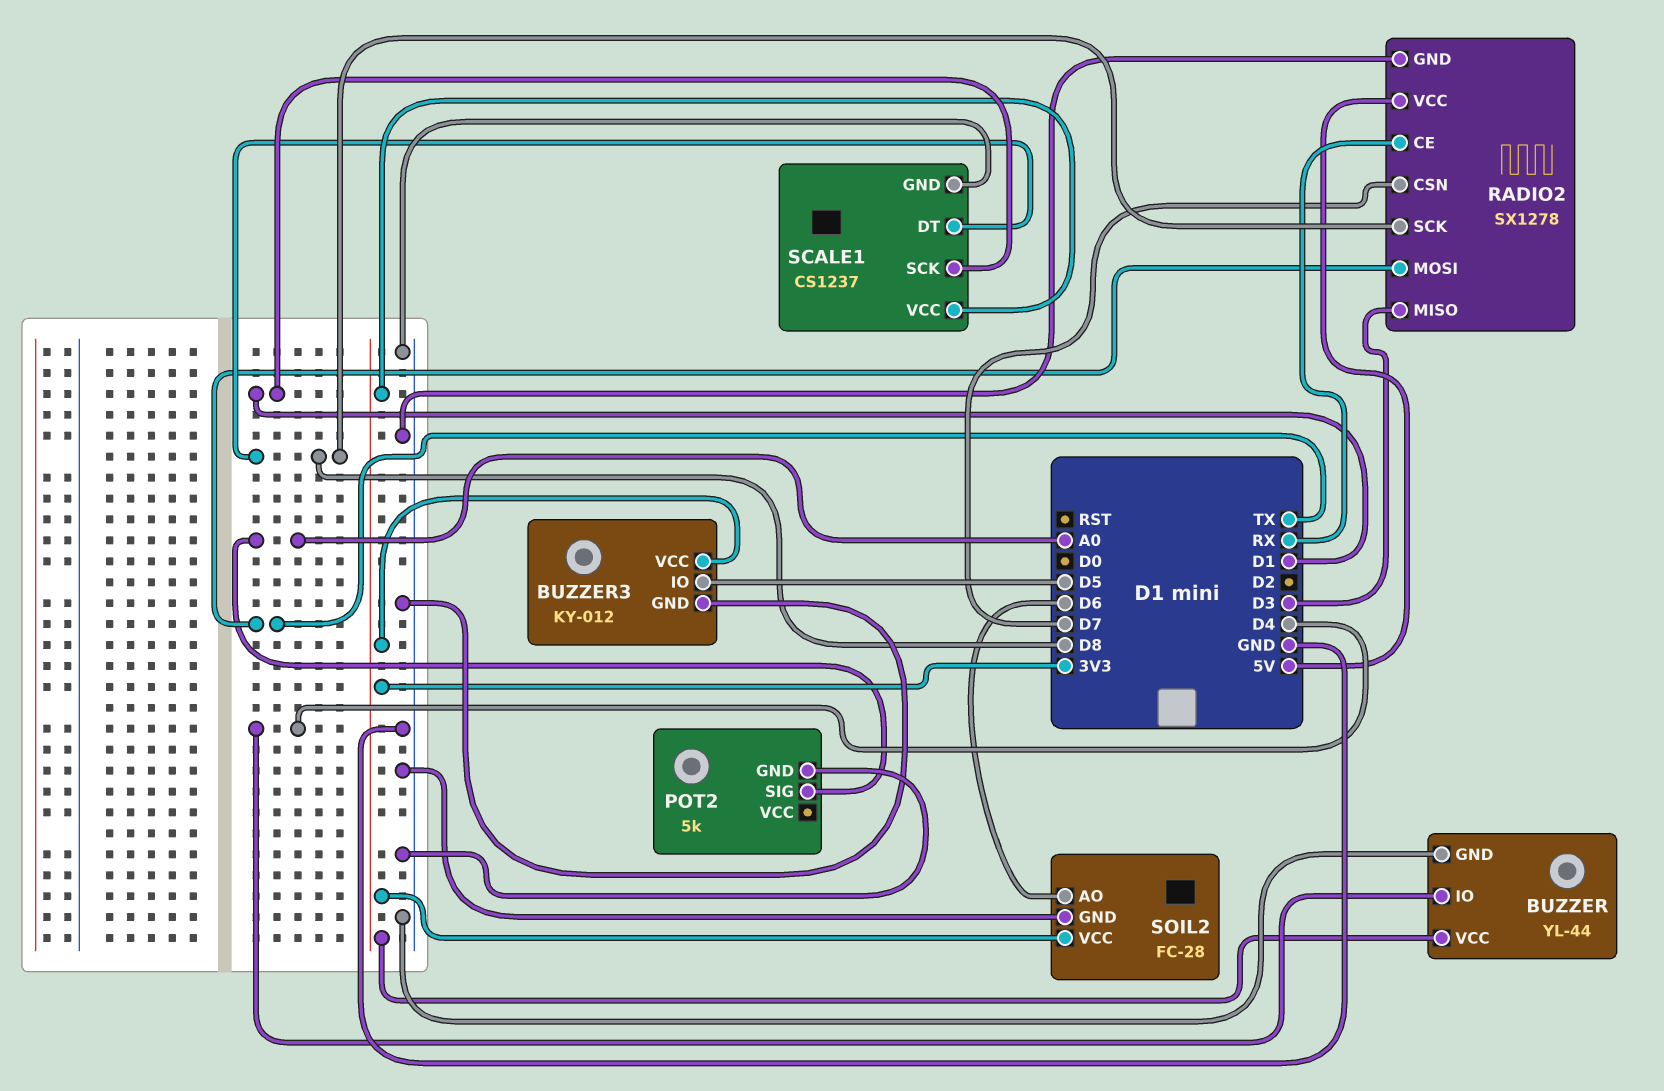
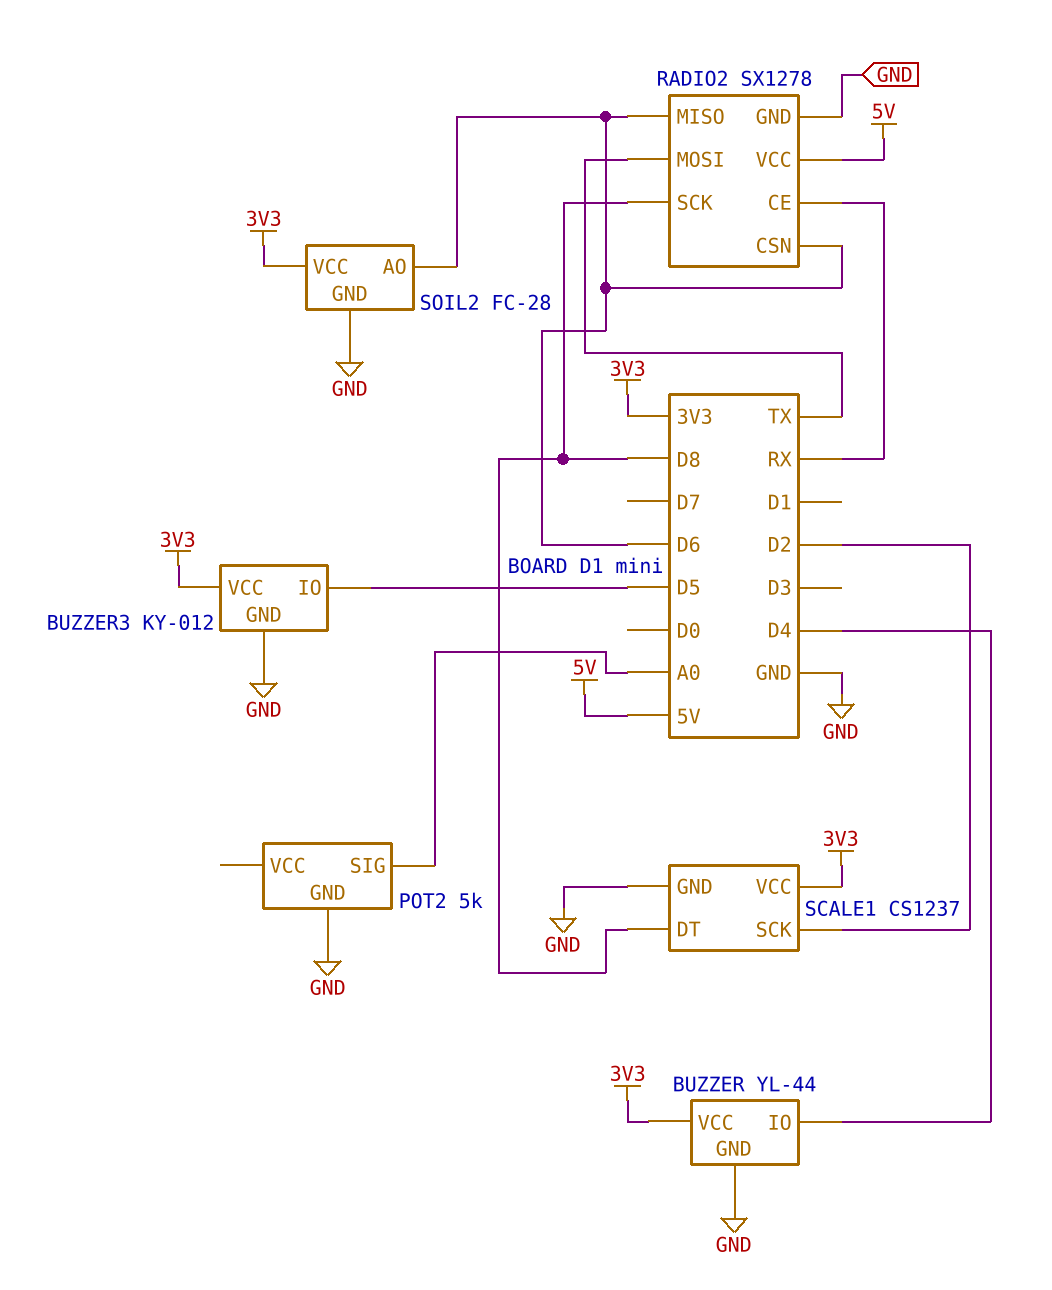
RADIO2 pin CSN: D7 -> D6
RADIO2 pin MISO: D3 -> D6
SCALE1 pin SCK: D1 -> D2

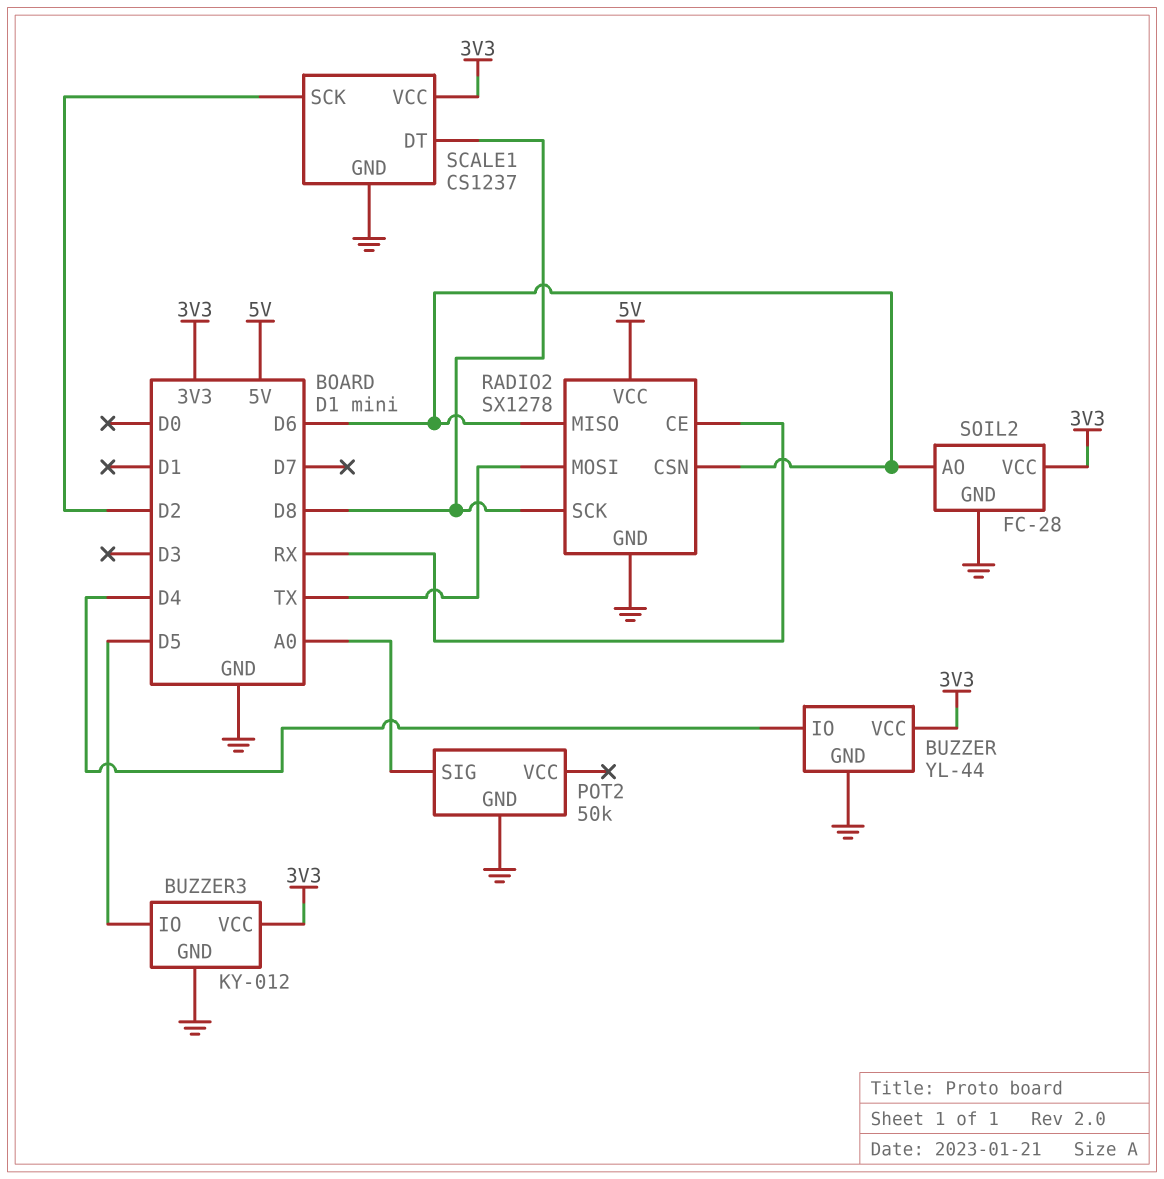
POT2: 5k -> 50k

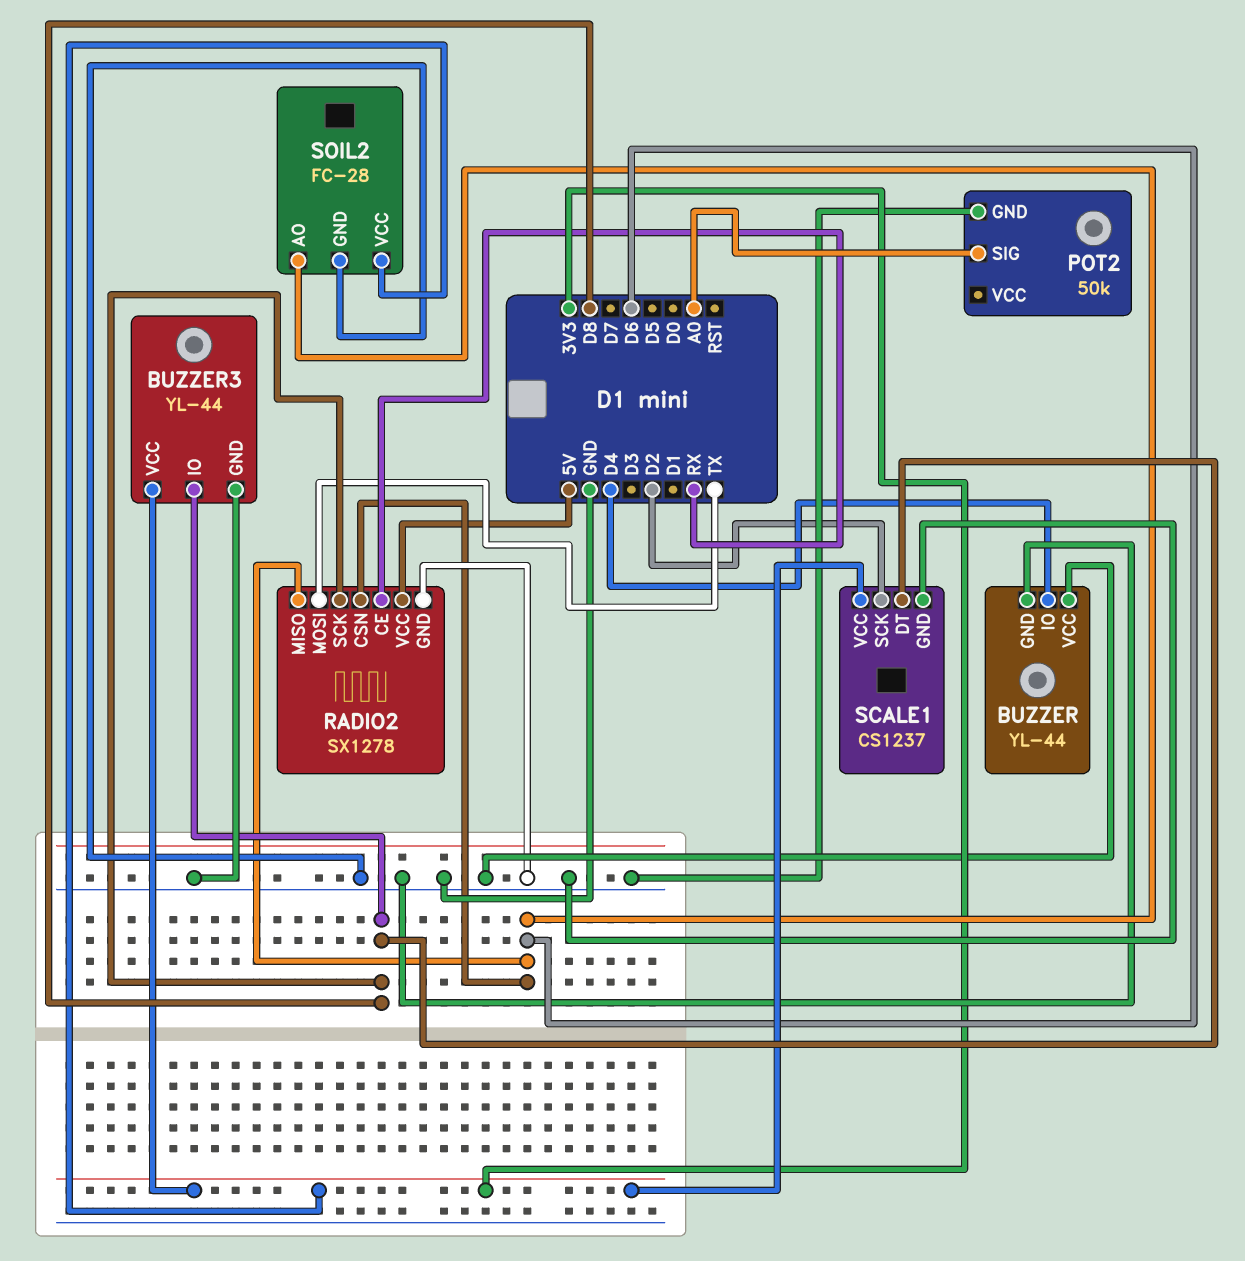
BUZZER pin VCC: 3V3 -> GND
BUZZER3: KY-012 -> YL-44
BUZZER3 pin IO: D5 -> D8

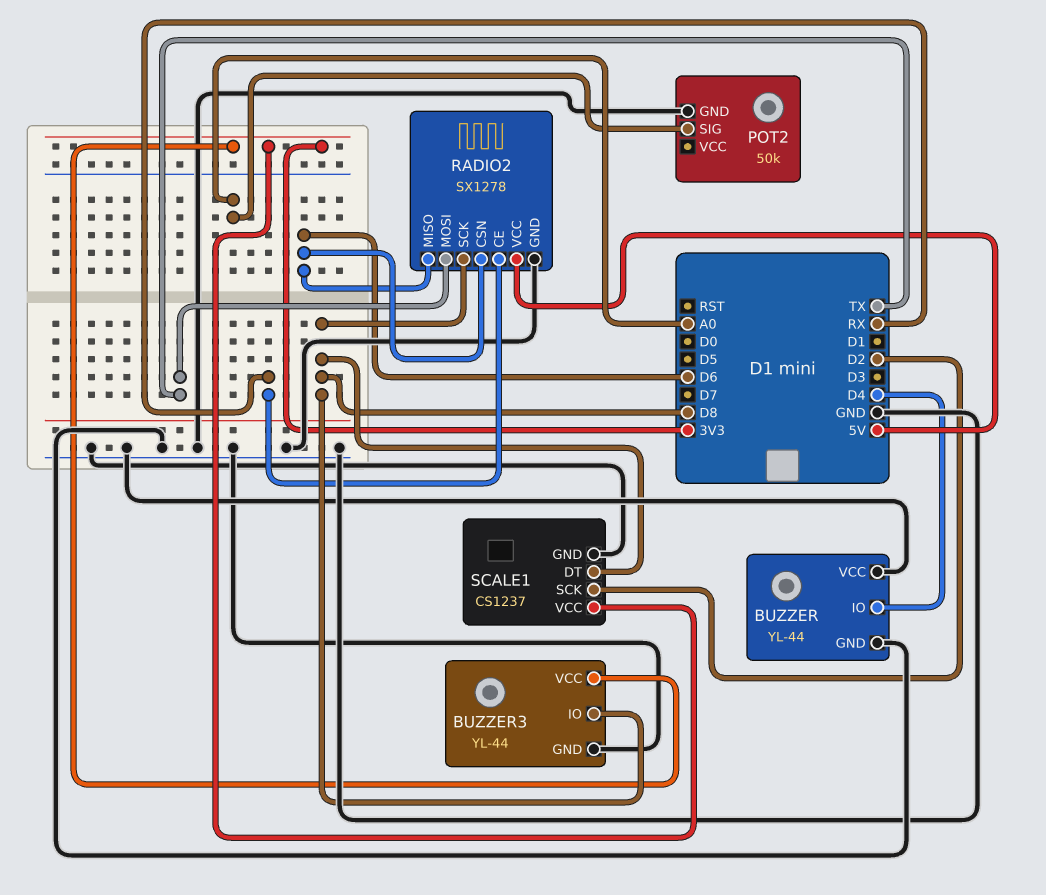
SOIL2: FC-28 -> none
SOIL2 pin AO: D6 -> none
SOIL2 pin GND: GND -> none
SOIL2 pin VCC: 3V3 -> none

